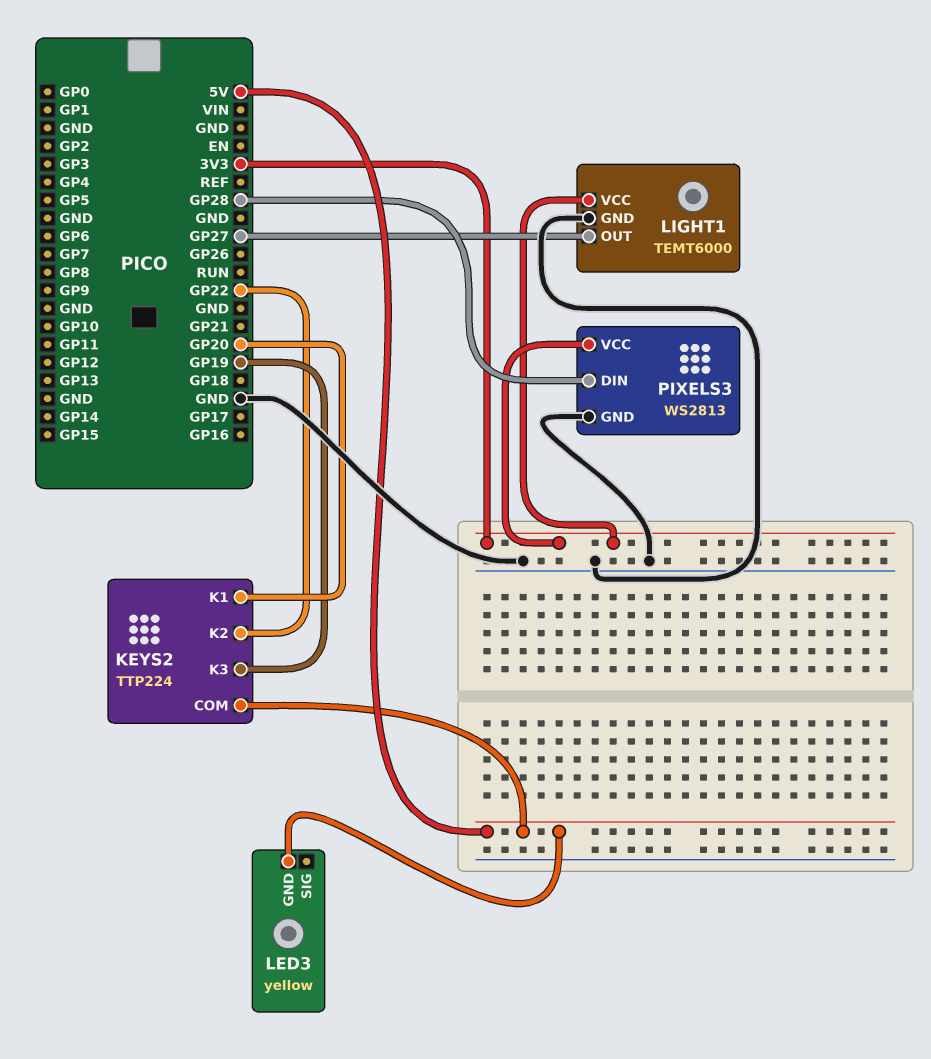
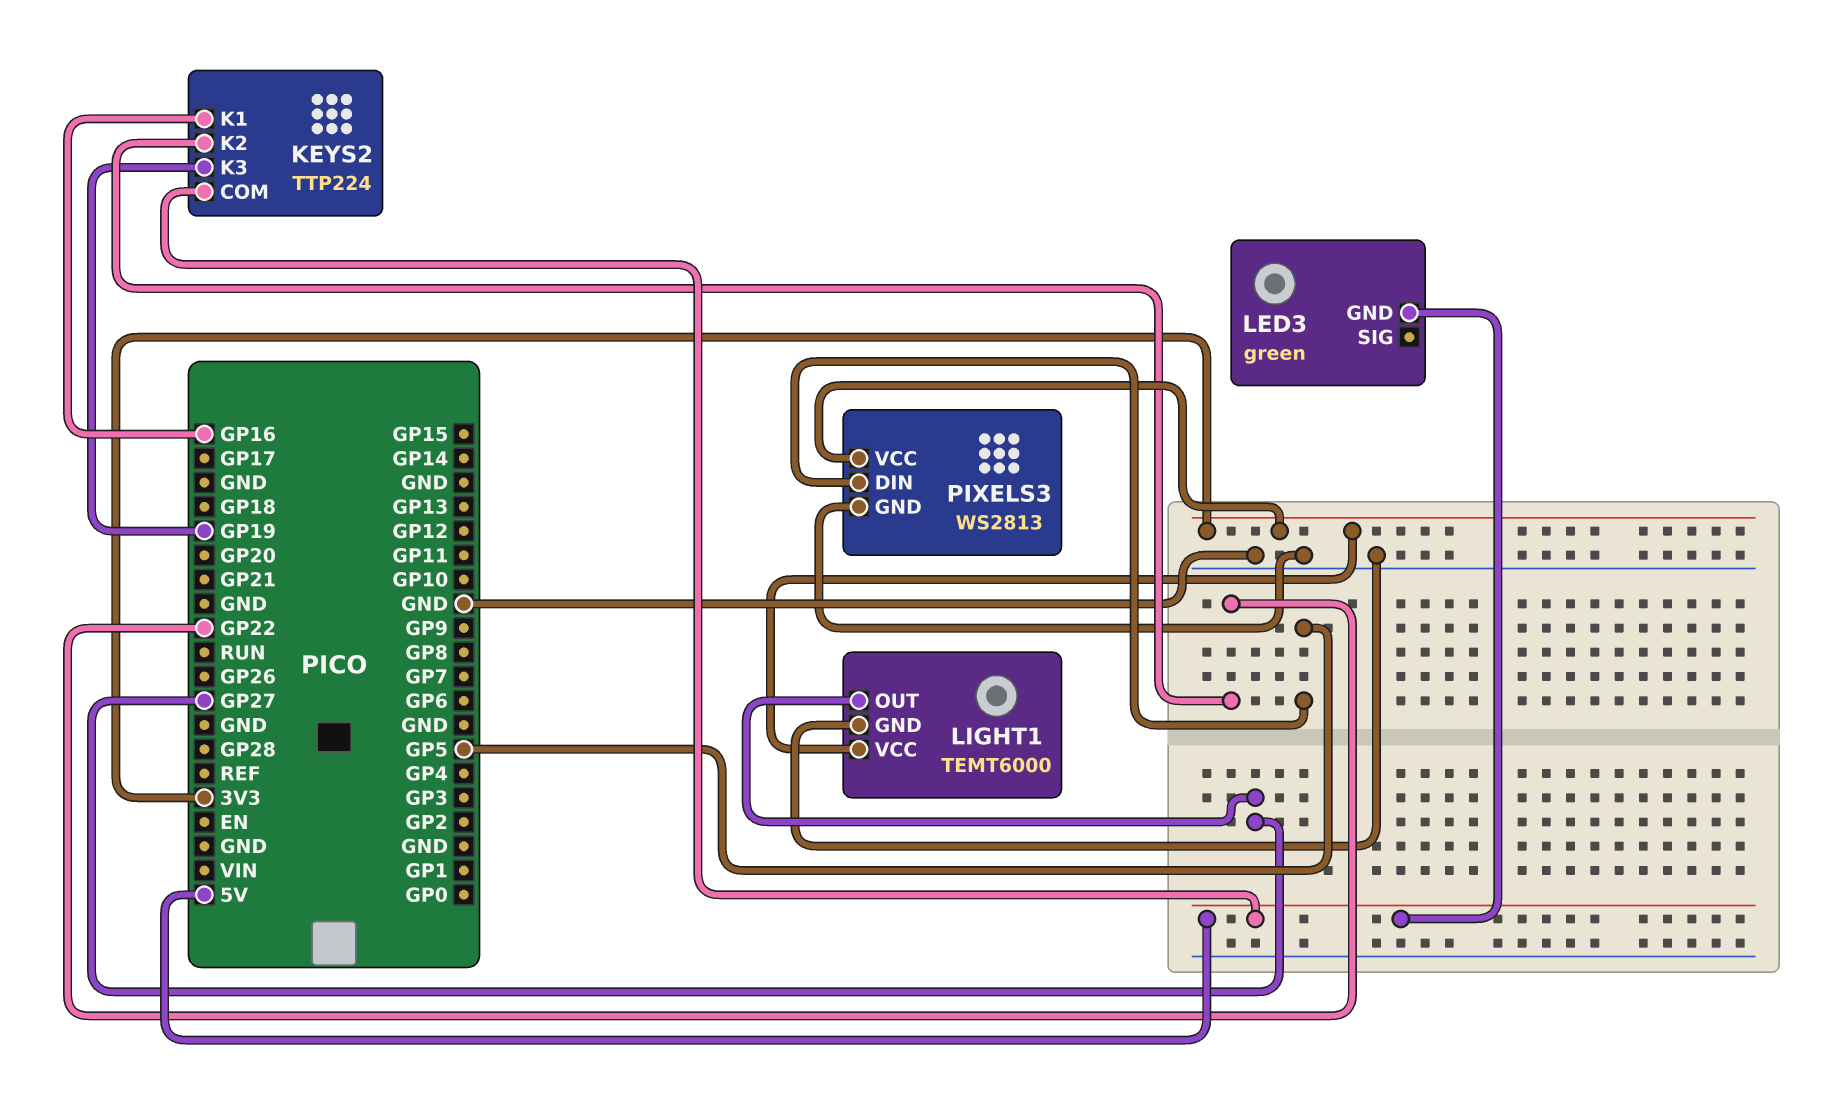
KEYS2 pin K1: GP20 -> GP16
LED3: yellow -> green
PIXELS3 pin DIN: GP28 -> GP5

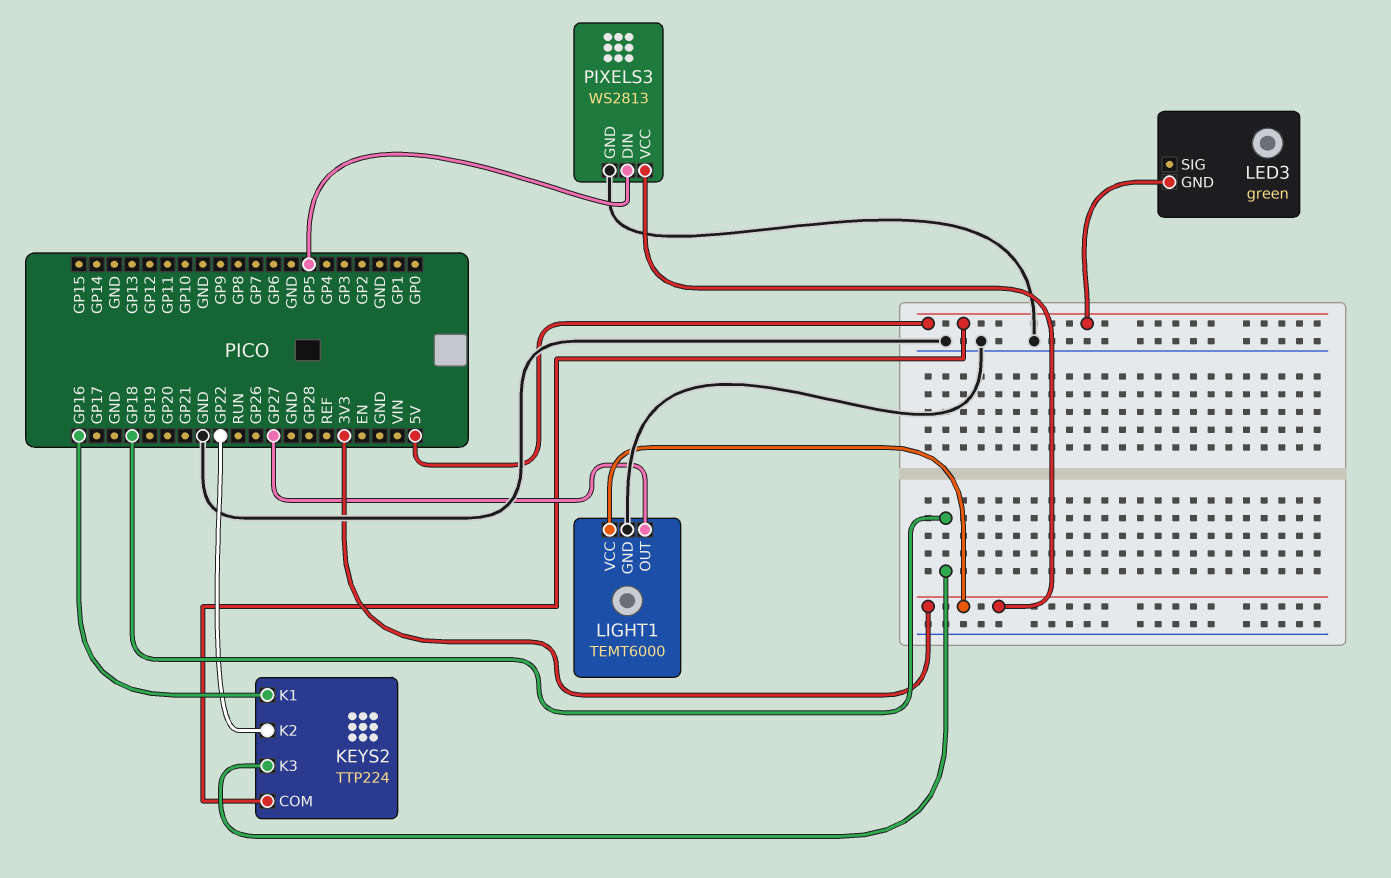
KEYS2 pin K3: GP19 -> GP18

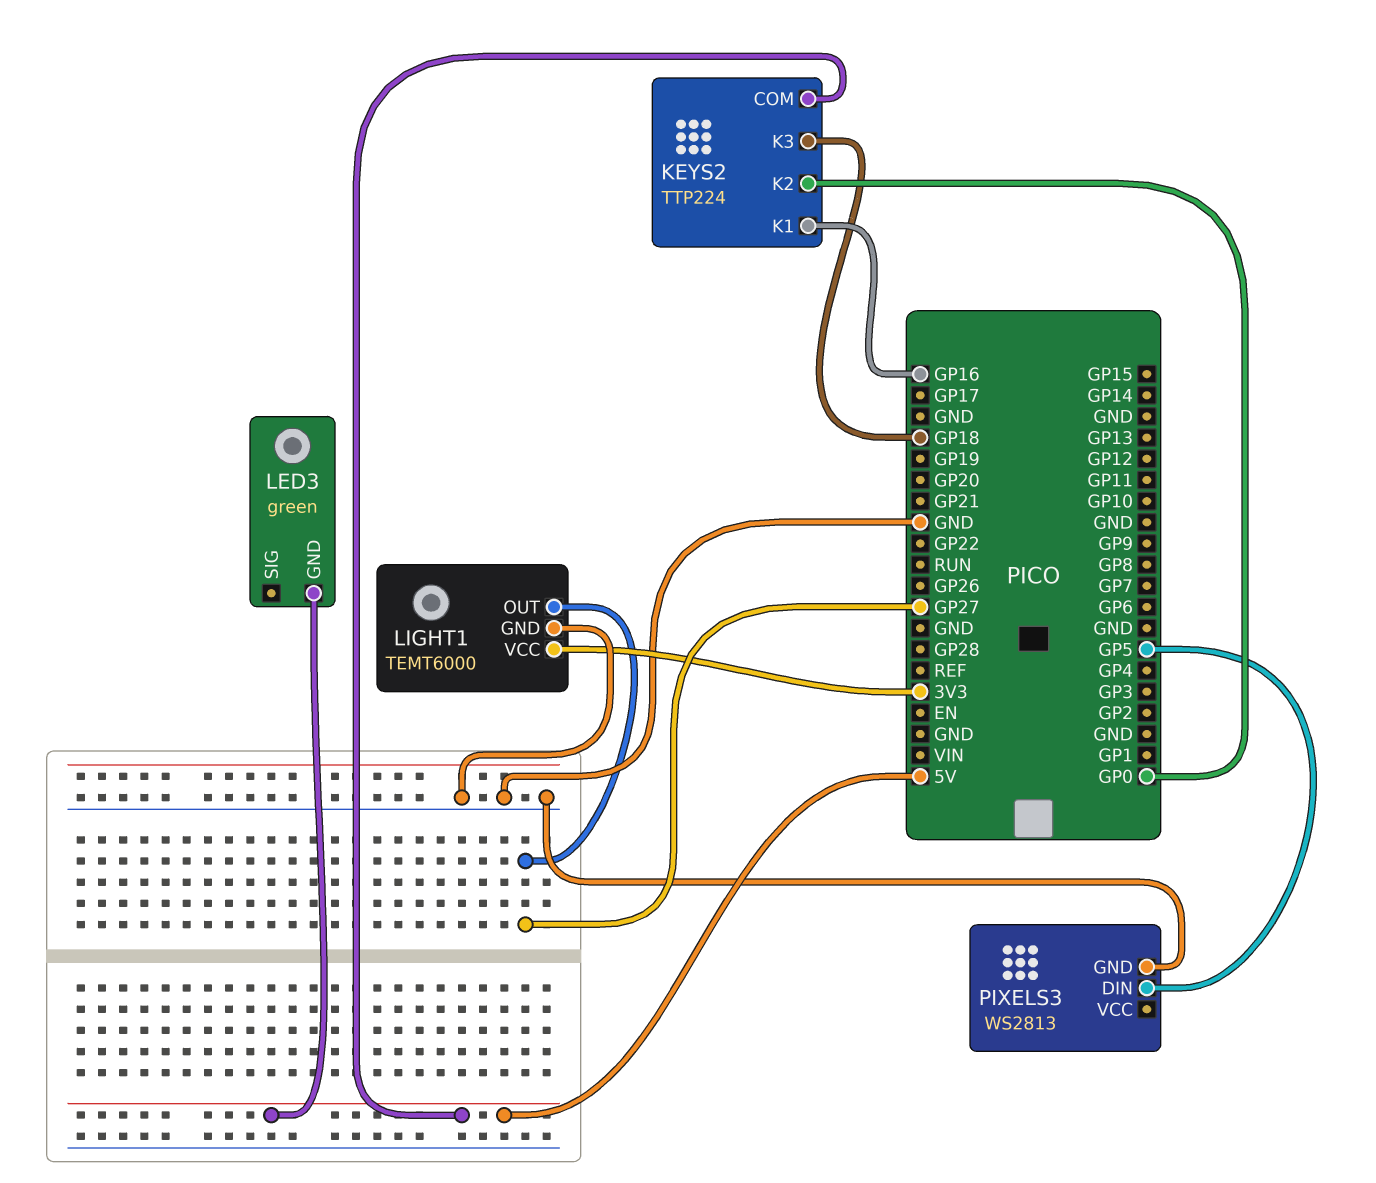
KEYS2 pin K2: GP22 -> GP0
PIXELS3 pin VCC: 3V3 -> none

